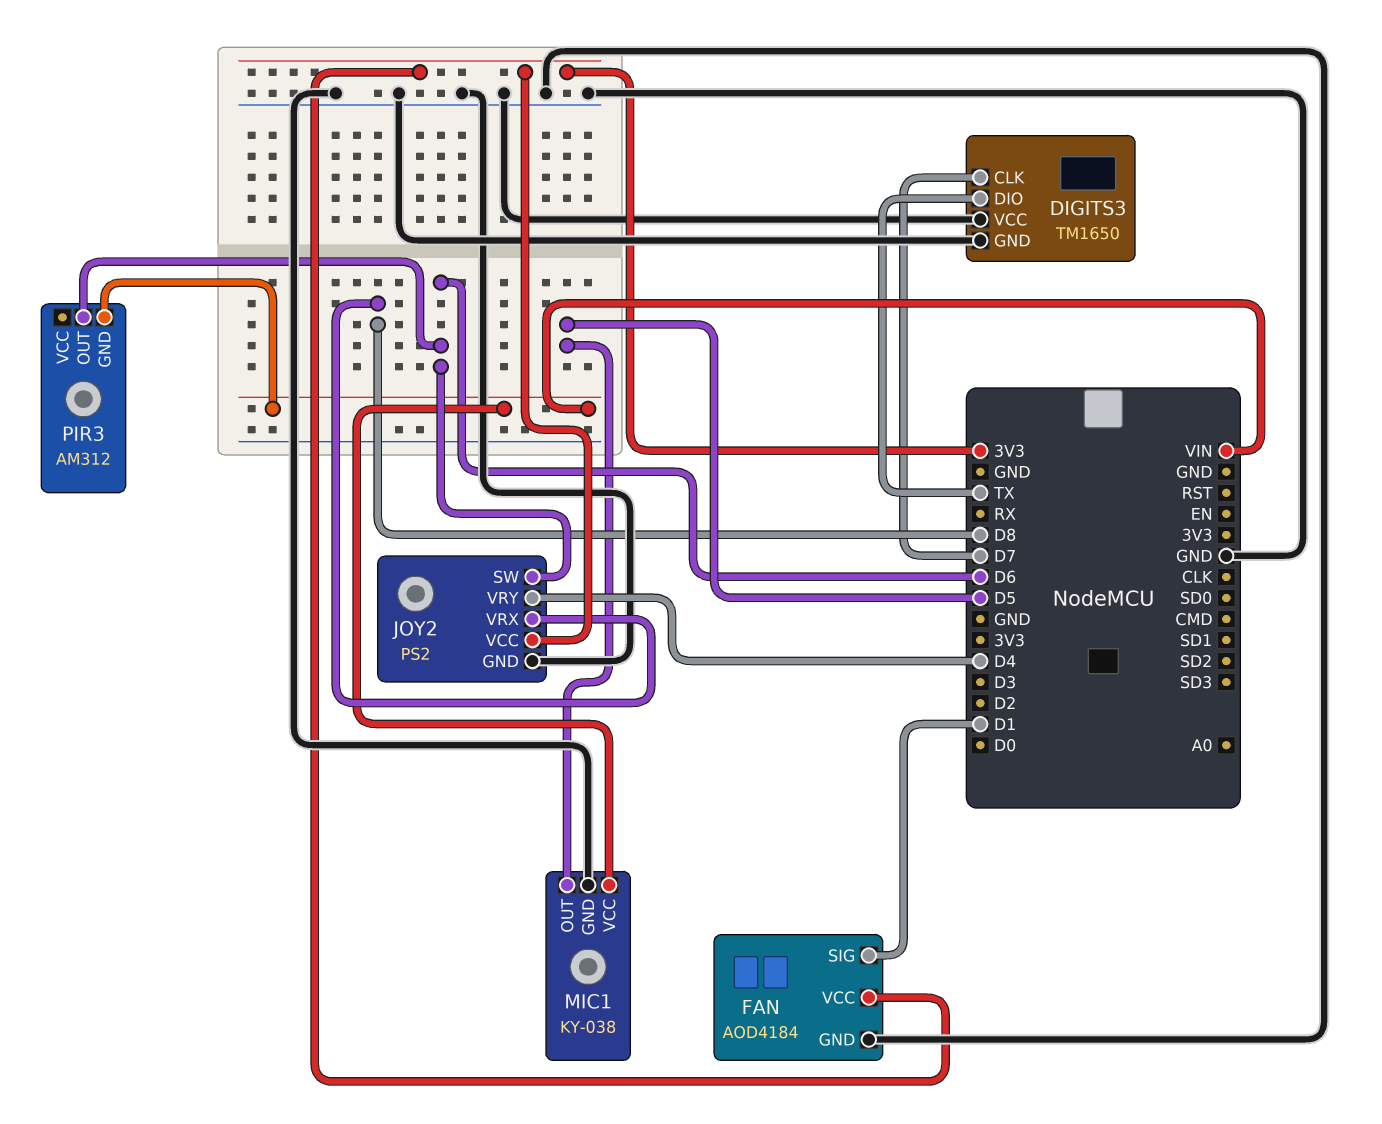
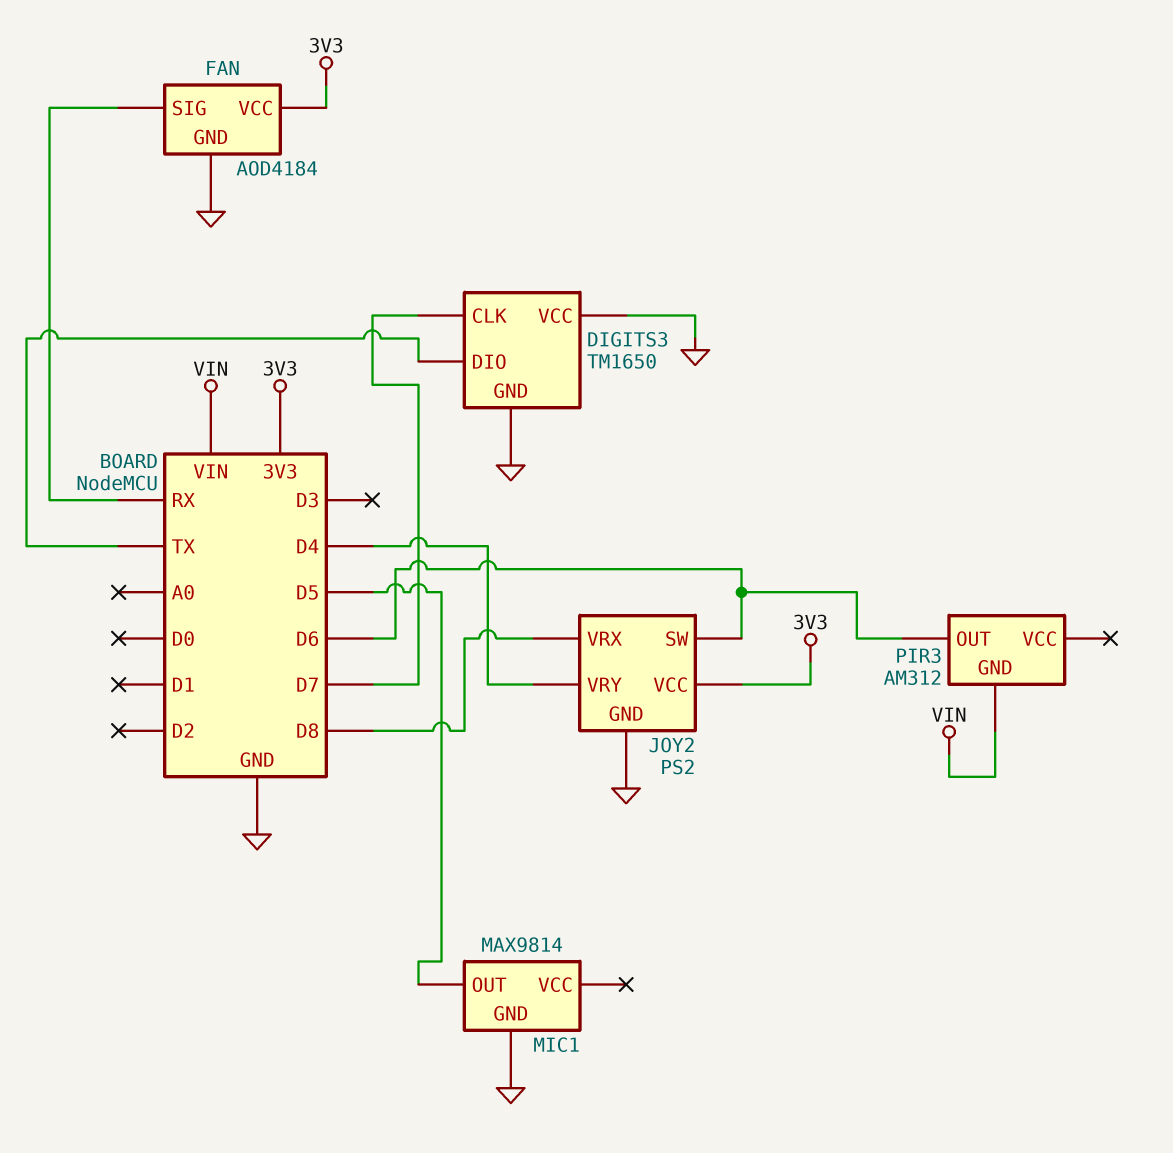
FAN pin SIG: D1 -> RX
MIC1: KY-038 -> MAX9814
MIC1 pin VCC: VIN -> none

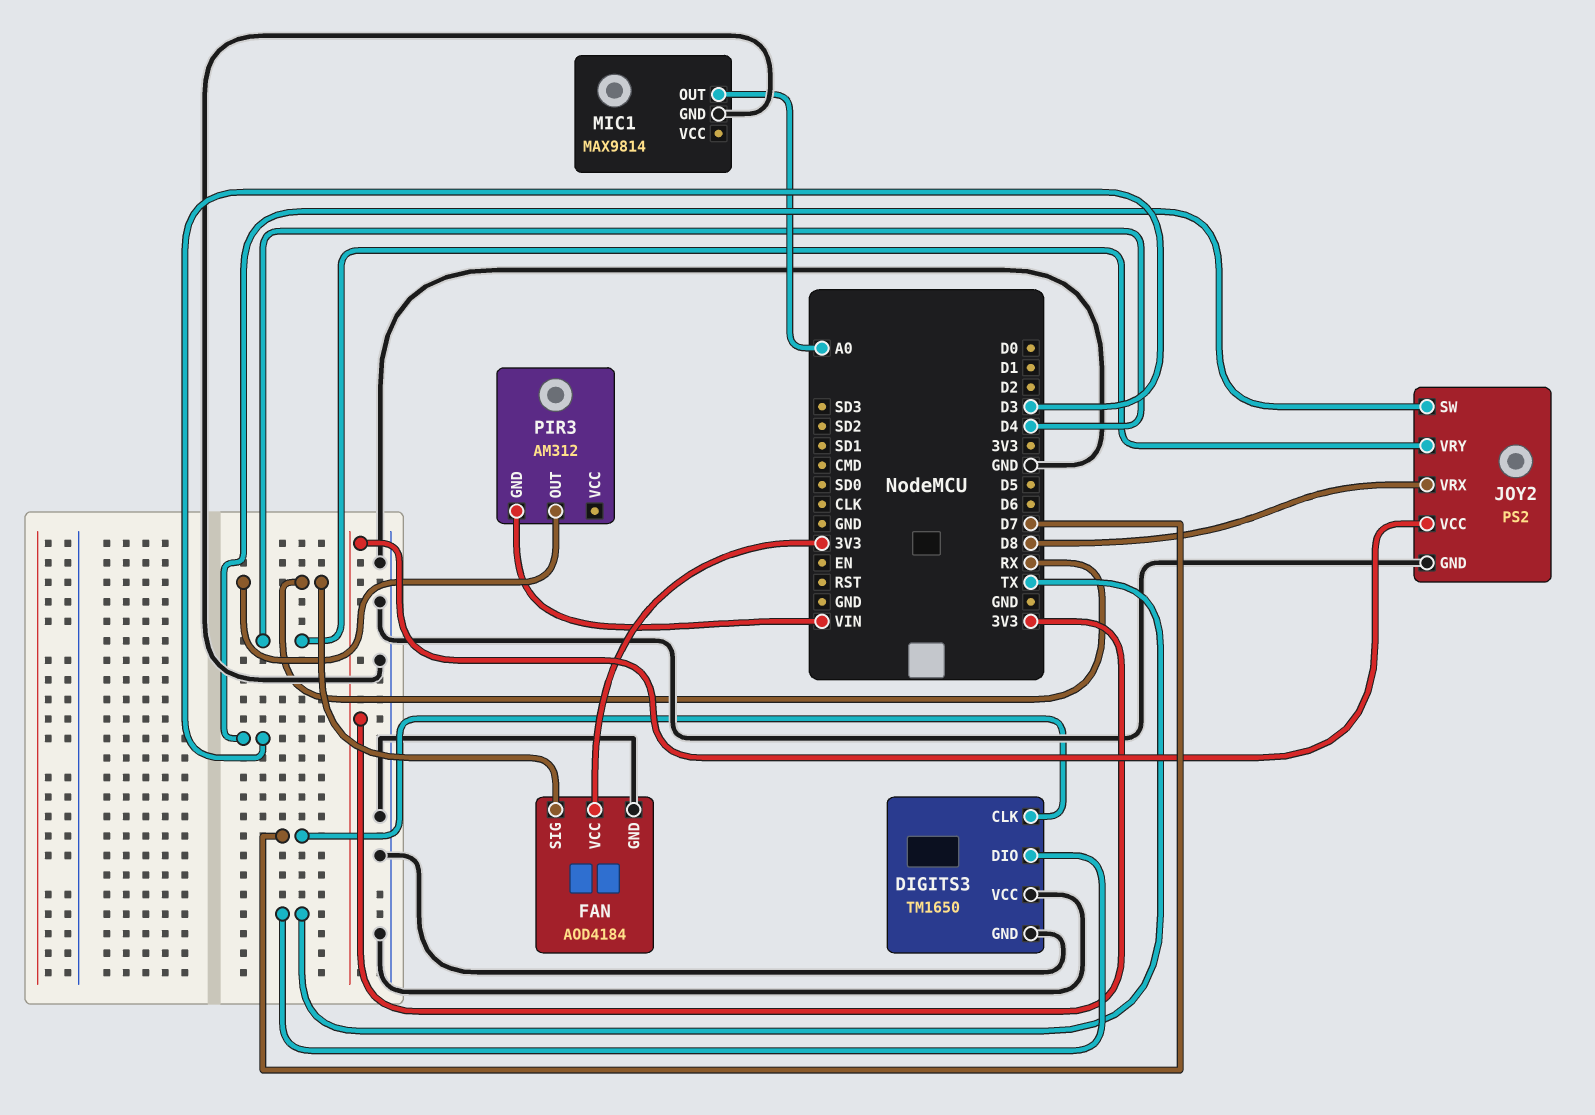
JOY2 pin SW: D6 -> D3
MIC1 pin OUT: D5 -> A0
PIR3 pin OUT: D6 -> RX

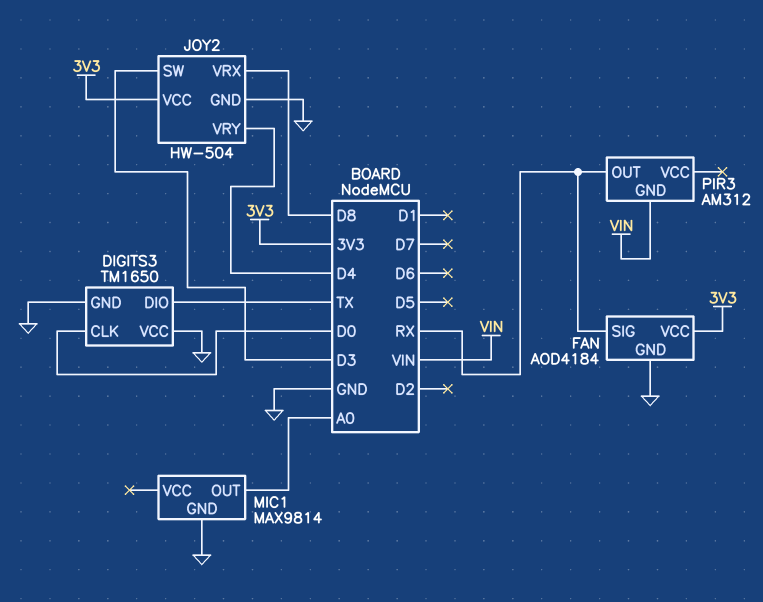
DIGITS3 pin CLK: D7 -> D0
JOY2: PS2 -> HW-504

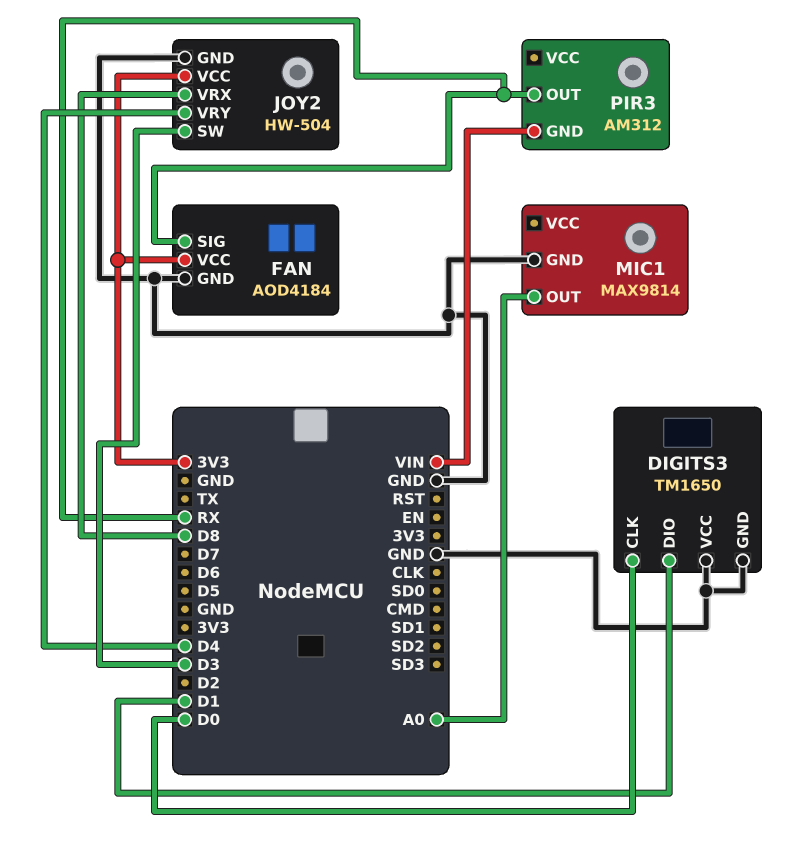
DIGITS3 pin DIO: TX -> D1

